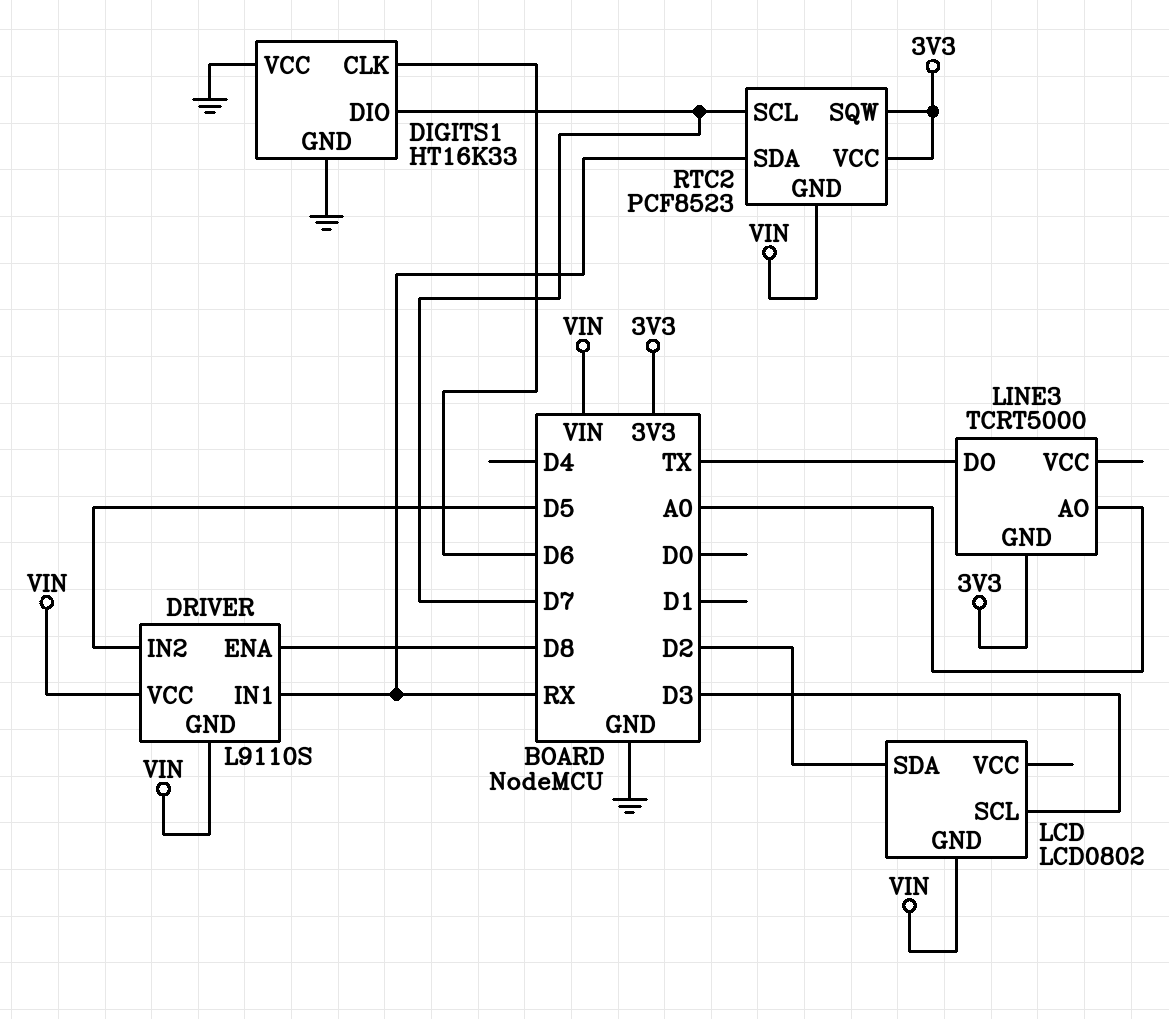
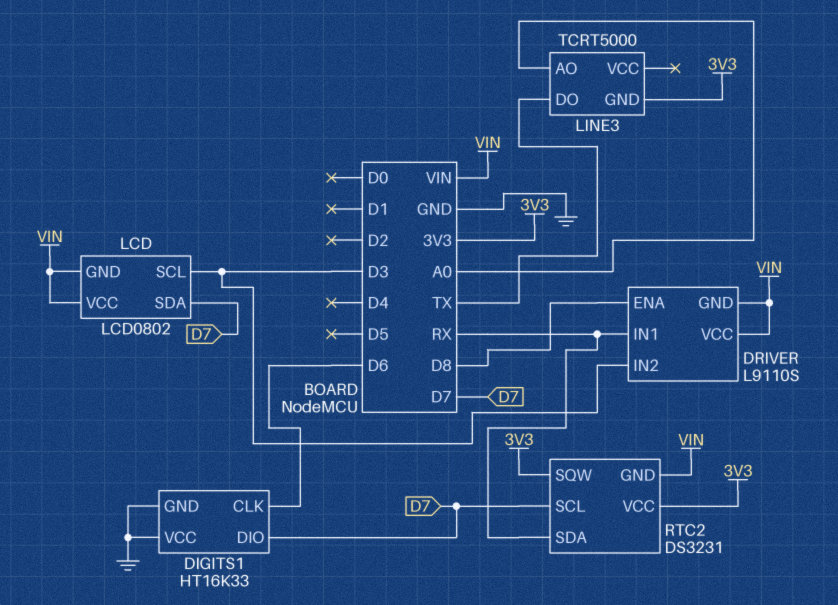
DRIVER pin IN2: D5 -> D3
LCD pin SDA: D2 -> D7
LCD pin VCC: none -> VIN
RTC2: PCF8523 -> DS3231

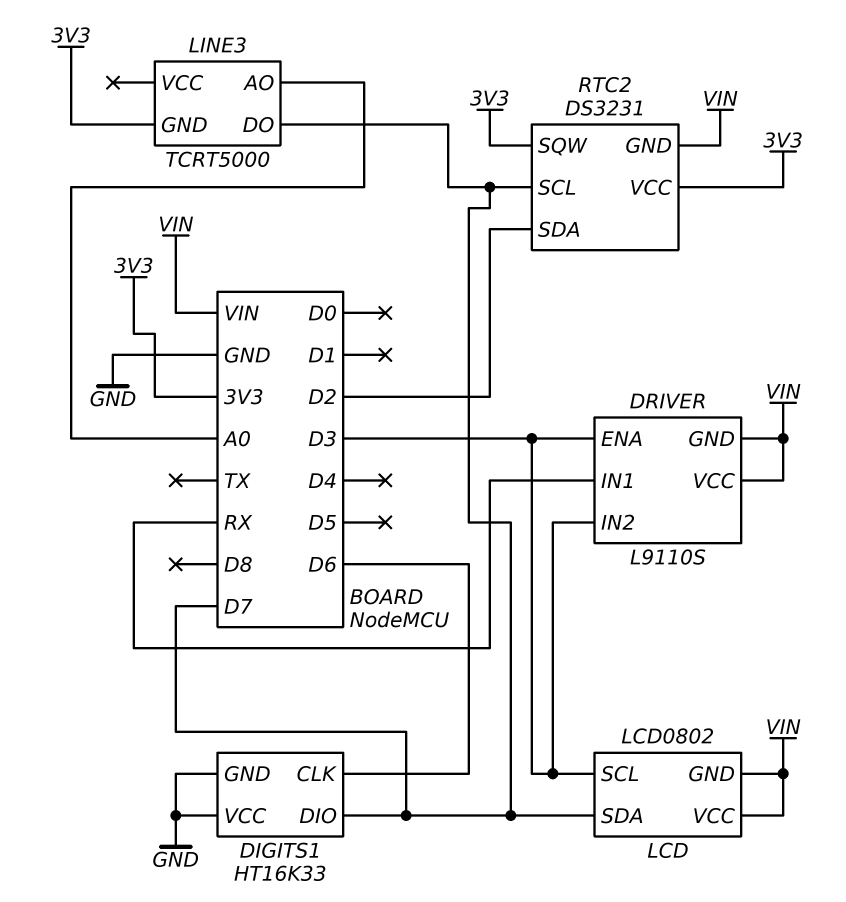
DRIVER pin ENA: D8 -> D3
LINE3 pin DO: TX -> D7
RTC2 pin SDA: RX -> D2

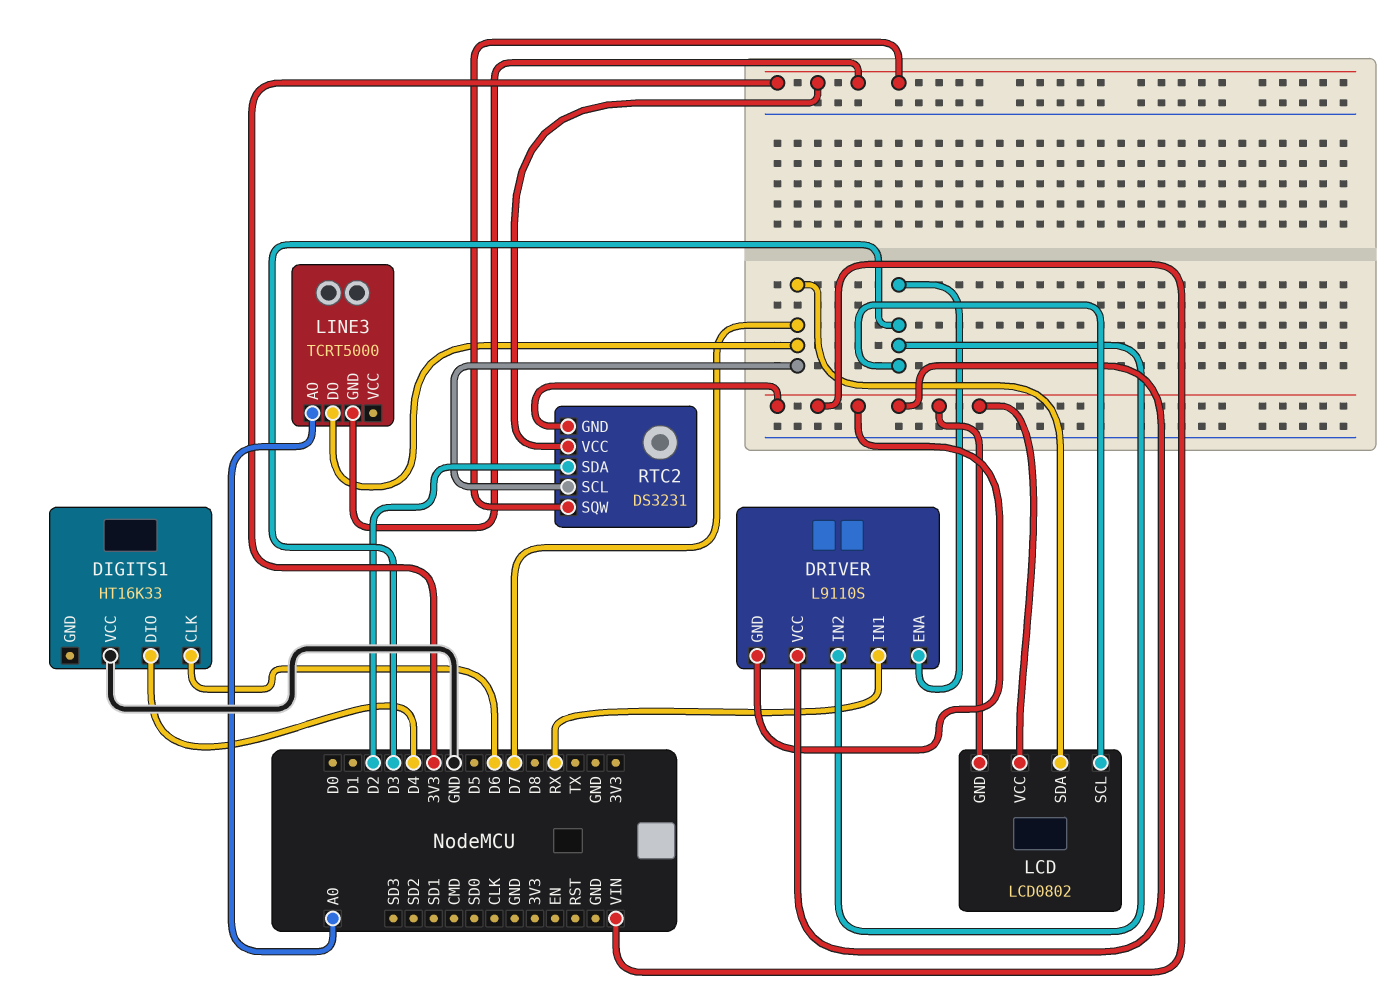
DIGITS1 pin DIO: D7 -> D4
DIGITS1 pin GND: GND -> none

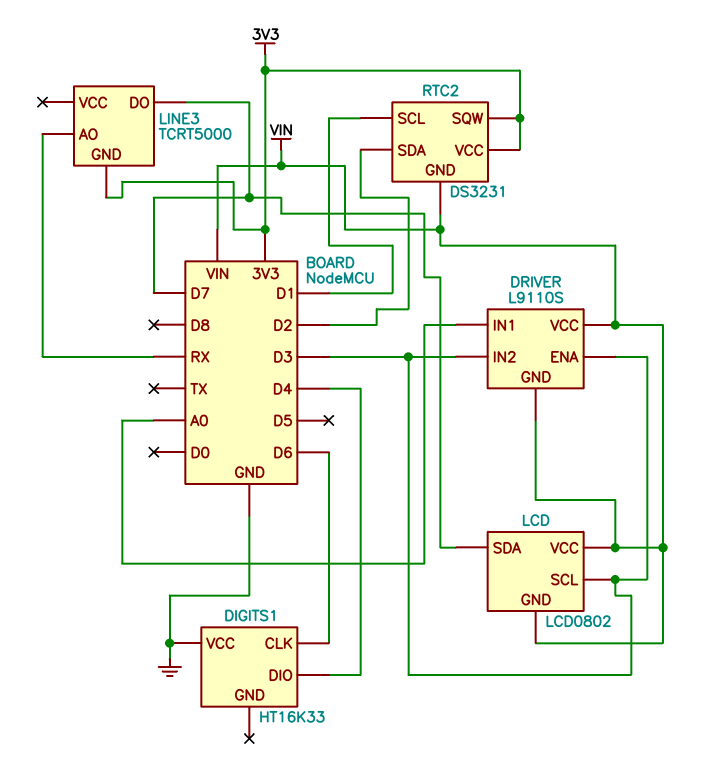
DRIVER pin IN1: RX -> A0
LINE3 pin AO: A0 -> RX
RTC2 pin SCL: D7 -> D1

